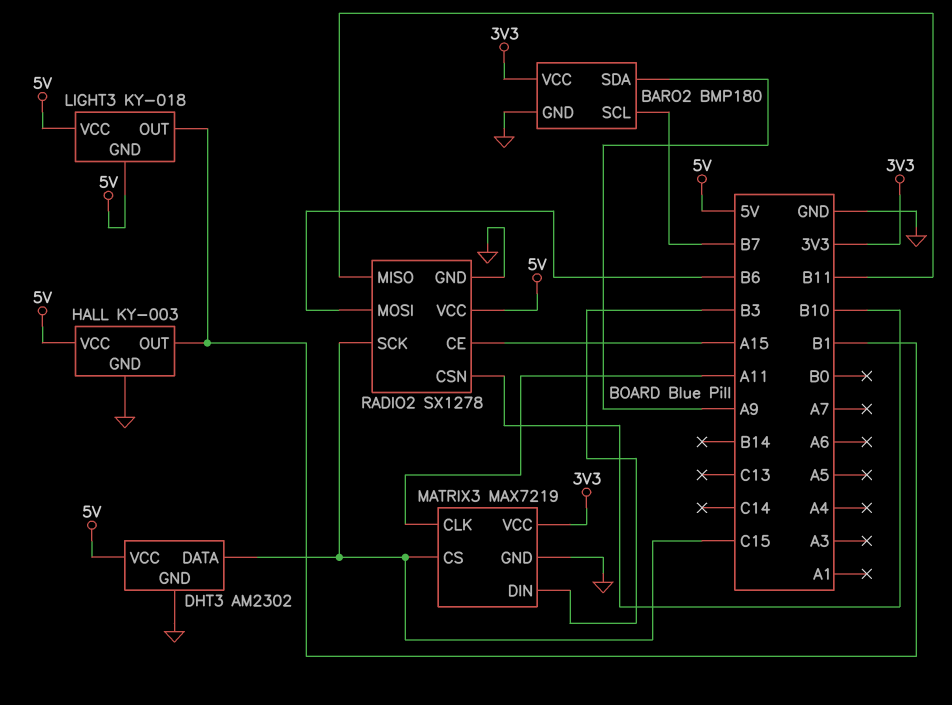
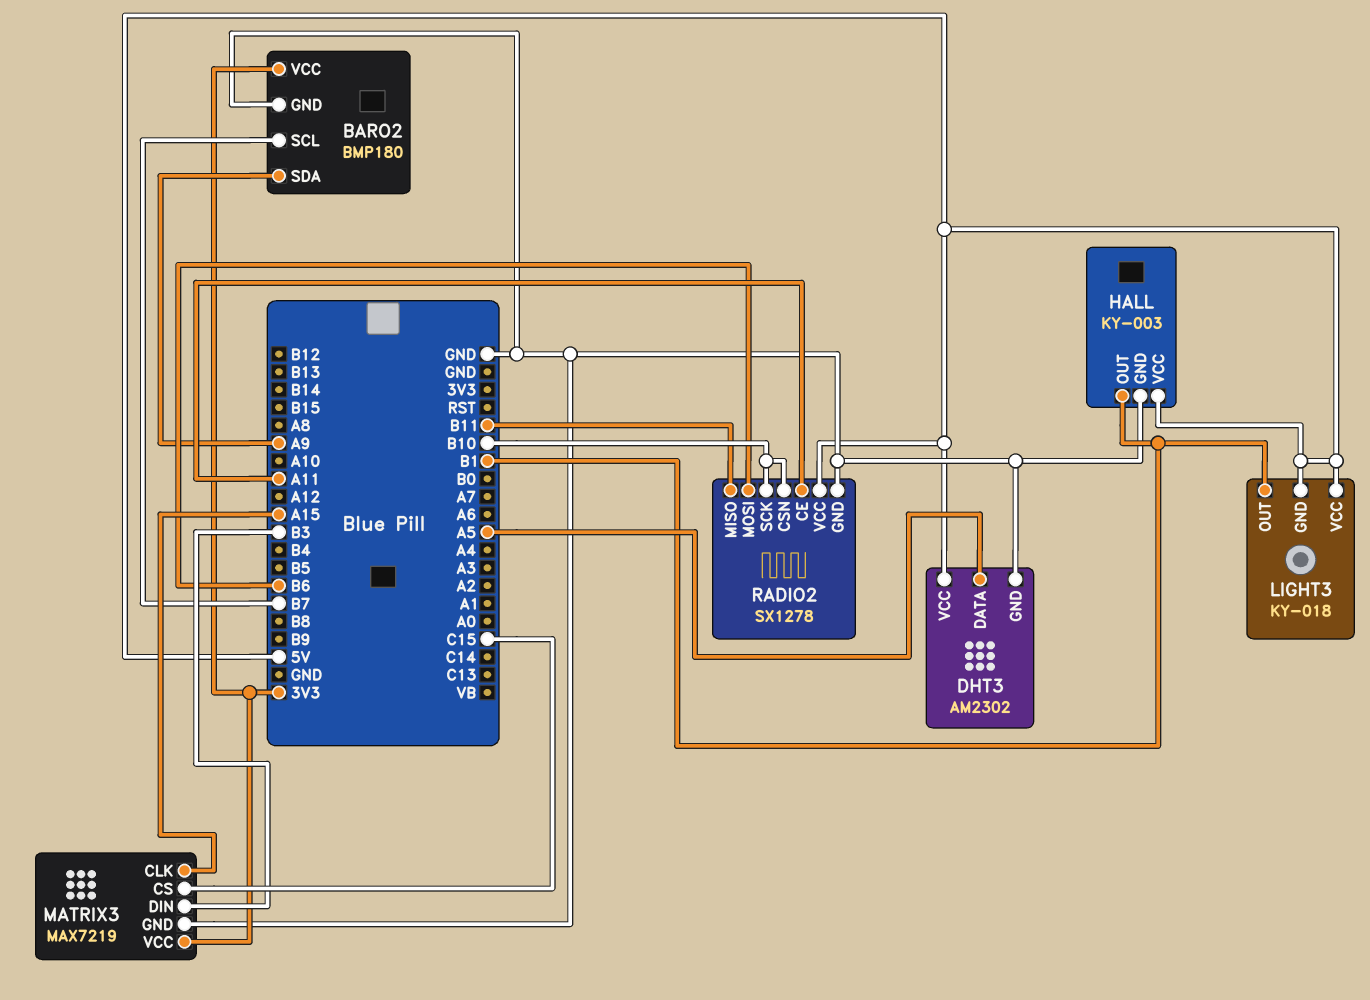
DHT3 pin DATA: C15 -> A5
MATRIX3 pin CLK: A11 -> A15
RADIO2 pin CE: A15 -> A11
RADIO2 pin SCK: C15 -> B10

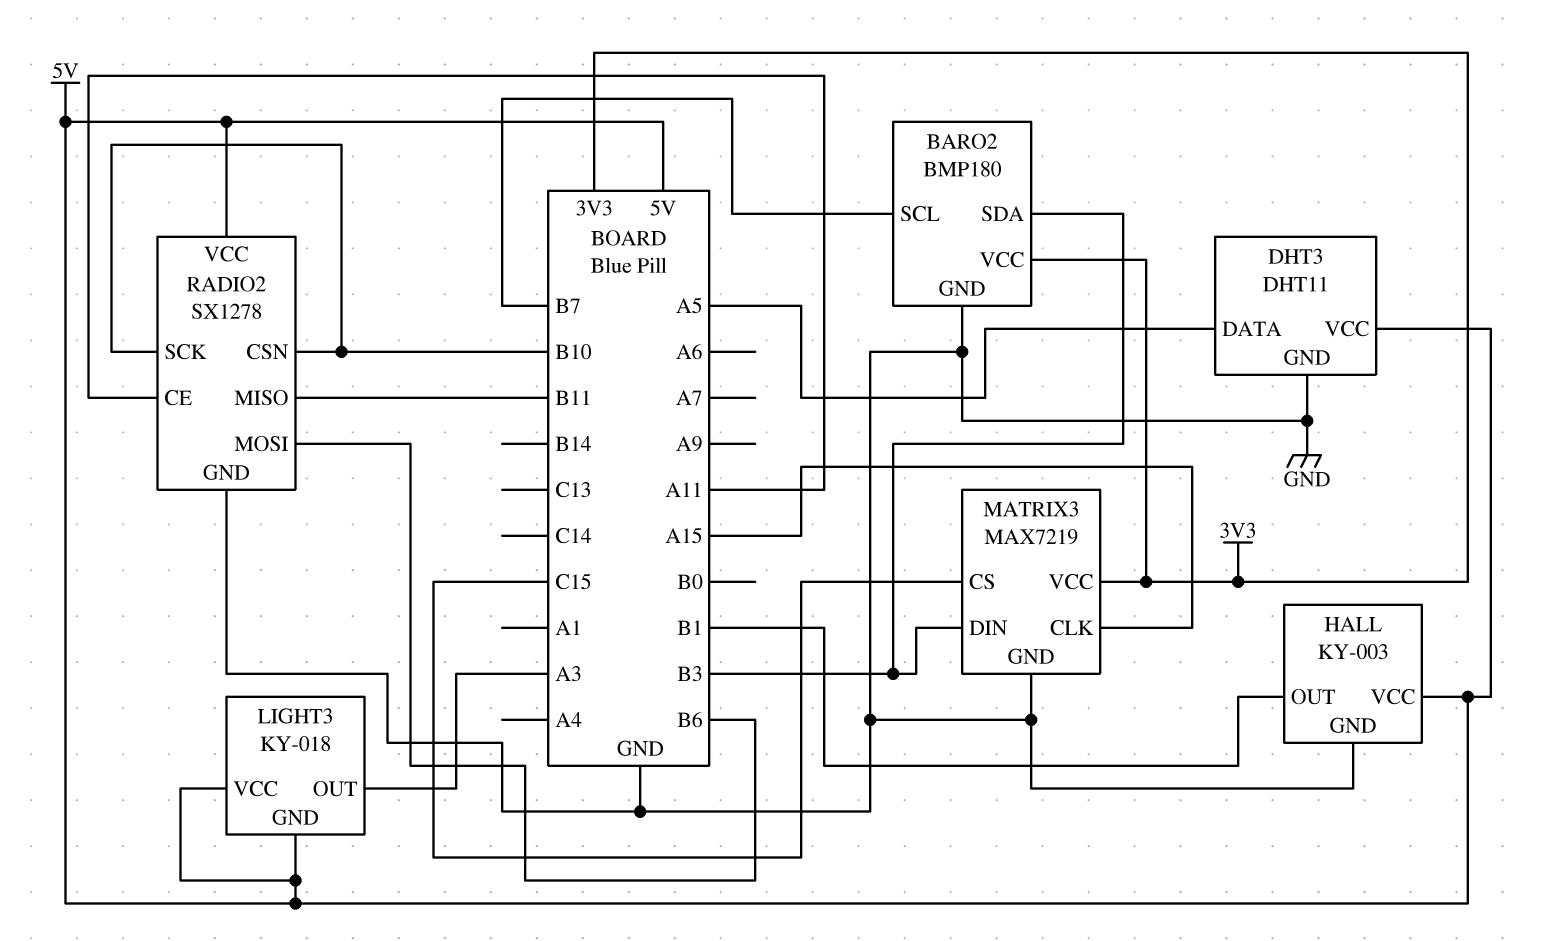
BARO2 pin SDA: A9 -> B3
DHT3: AM2302 -> DHT11
LIGHT3 pin OUT: B1 -> A3

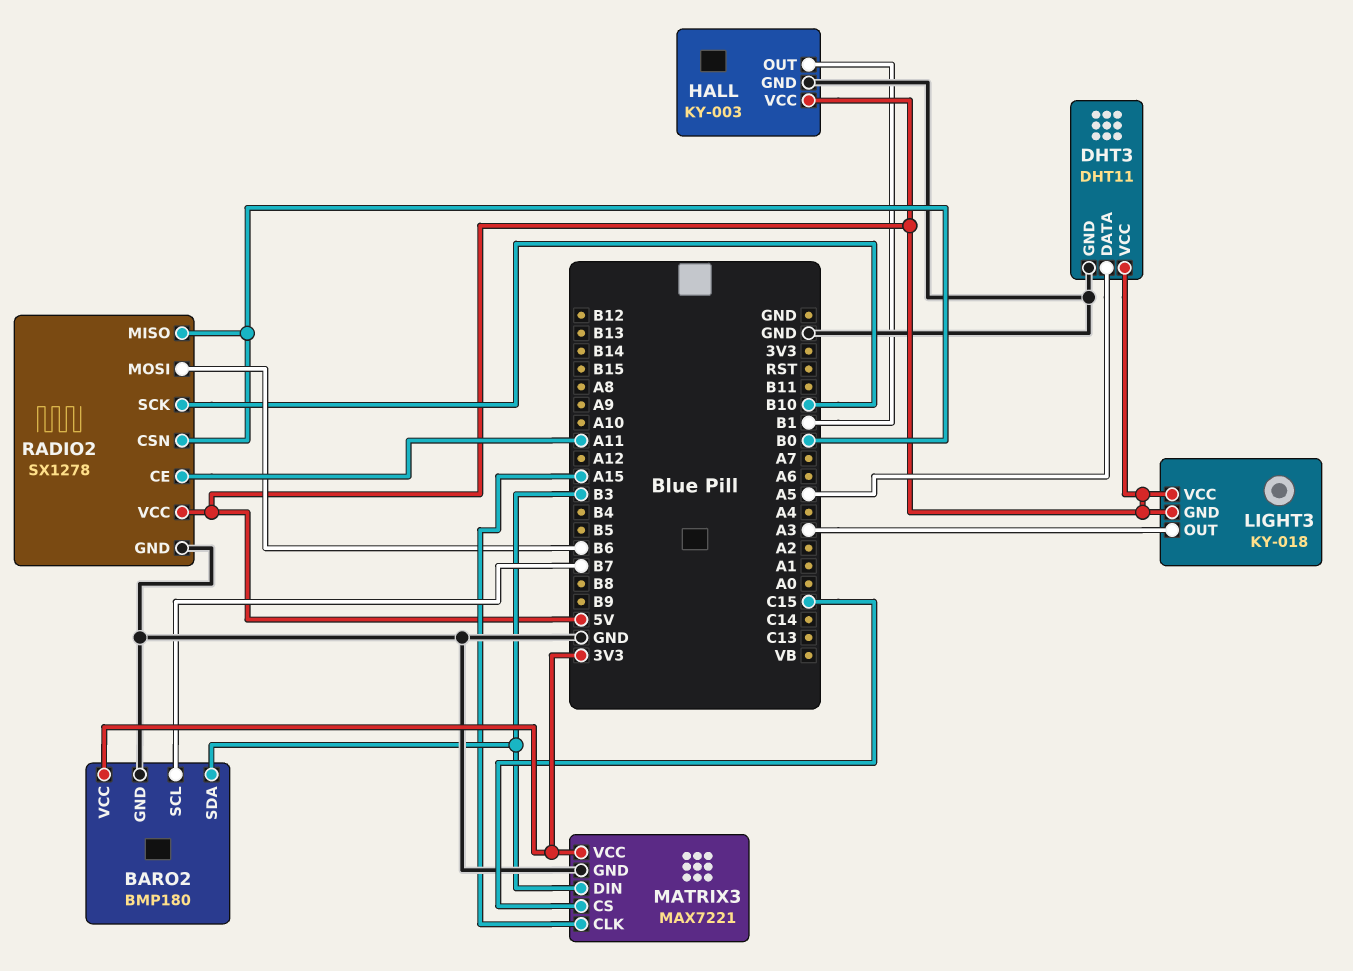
MATRIX3: MAX7219 -> MAX7221
RADIO2 pin CSN: B10 -> B0
RADIO2 pin MISO: B11 -> B0

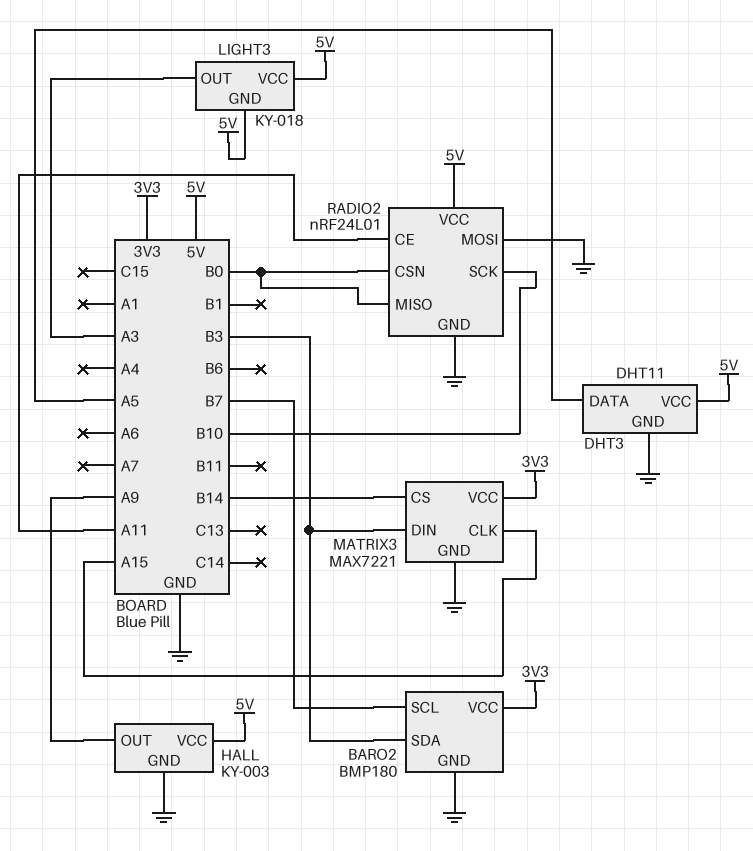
HALL pin OUT: B1 -> A9
MATRIX3 pin CS: C15 -> B14
RADIO2: SX1278 -> nRF24L01
RADIO2 pin MOSI: B6 -> GND

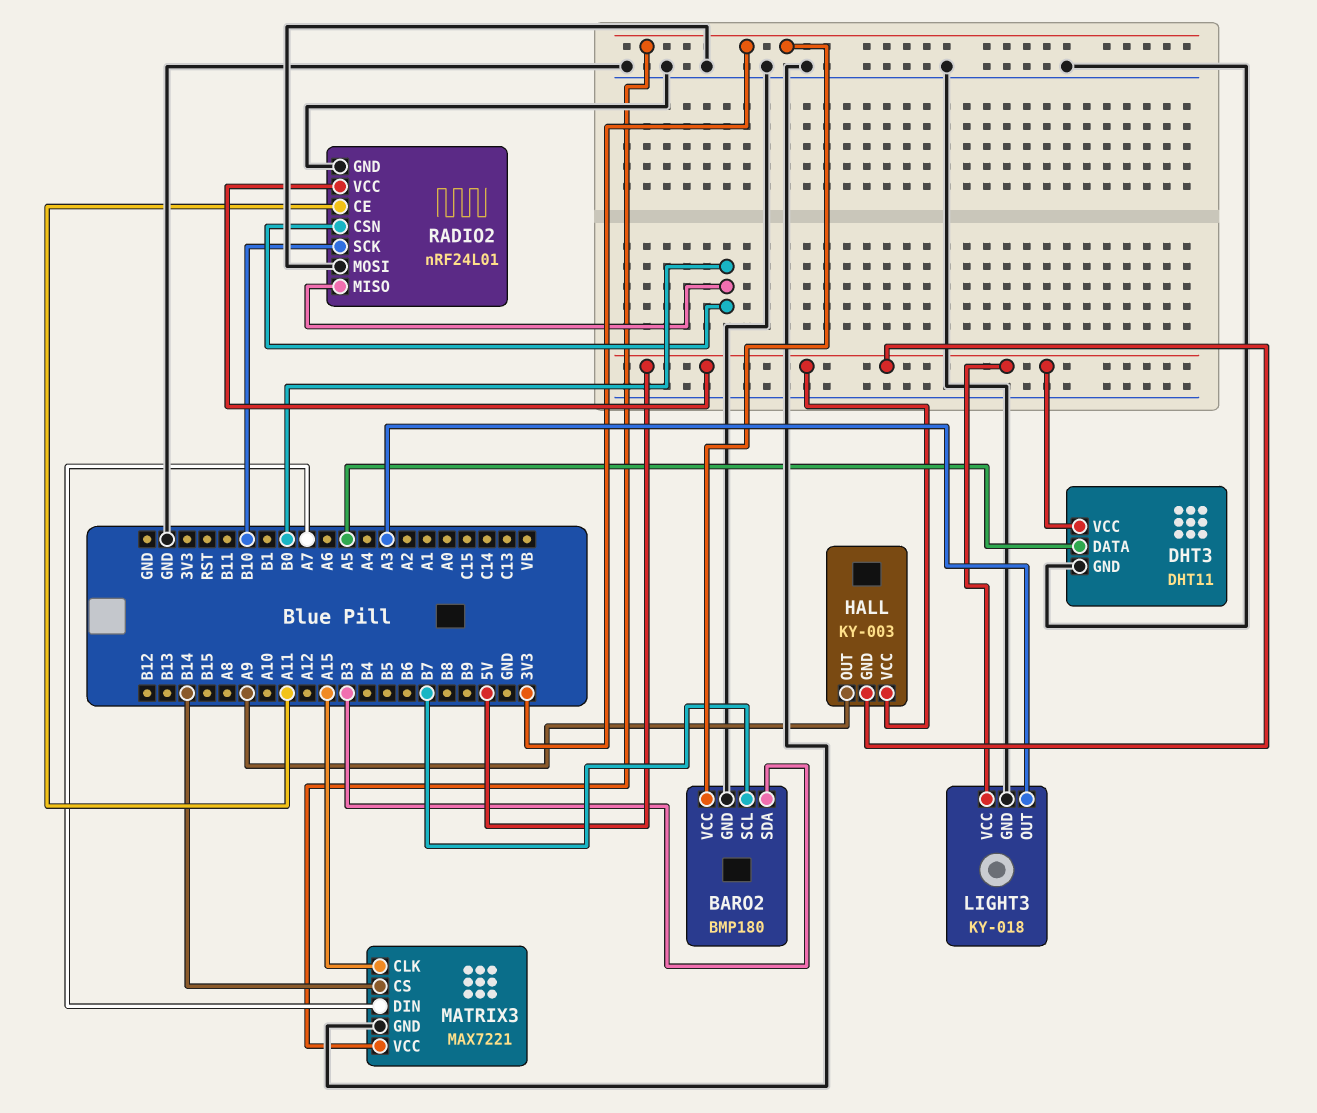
HALL pin GND: GND -> 5V
LIGHT3 pin GND: 5V -> GND
MATRIX3 pin DIN: B3 -> A7

